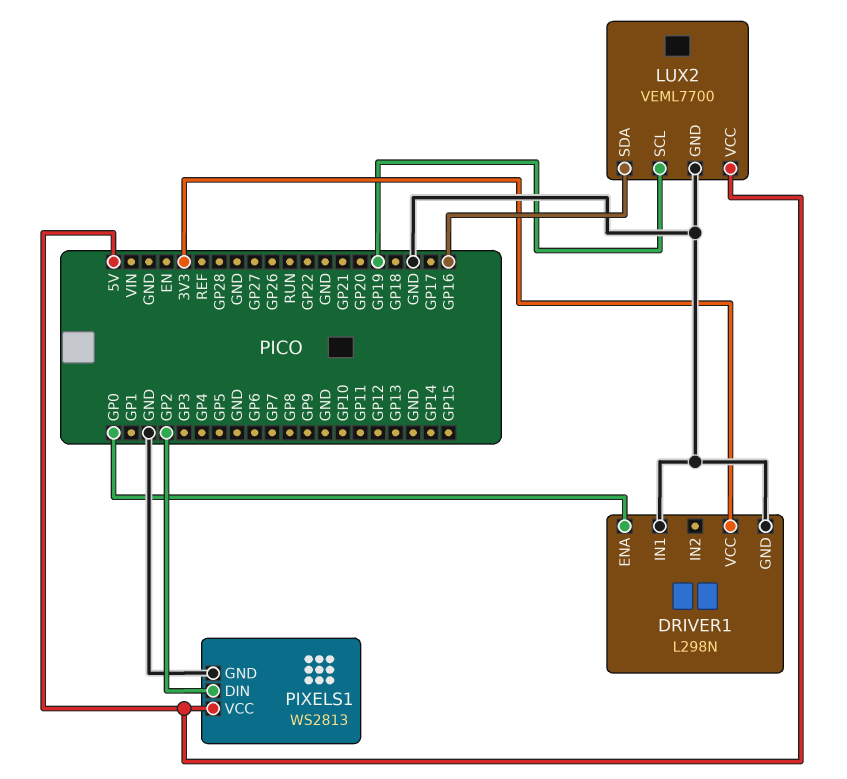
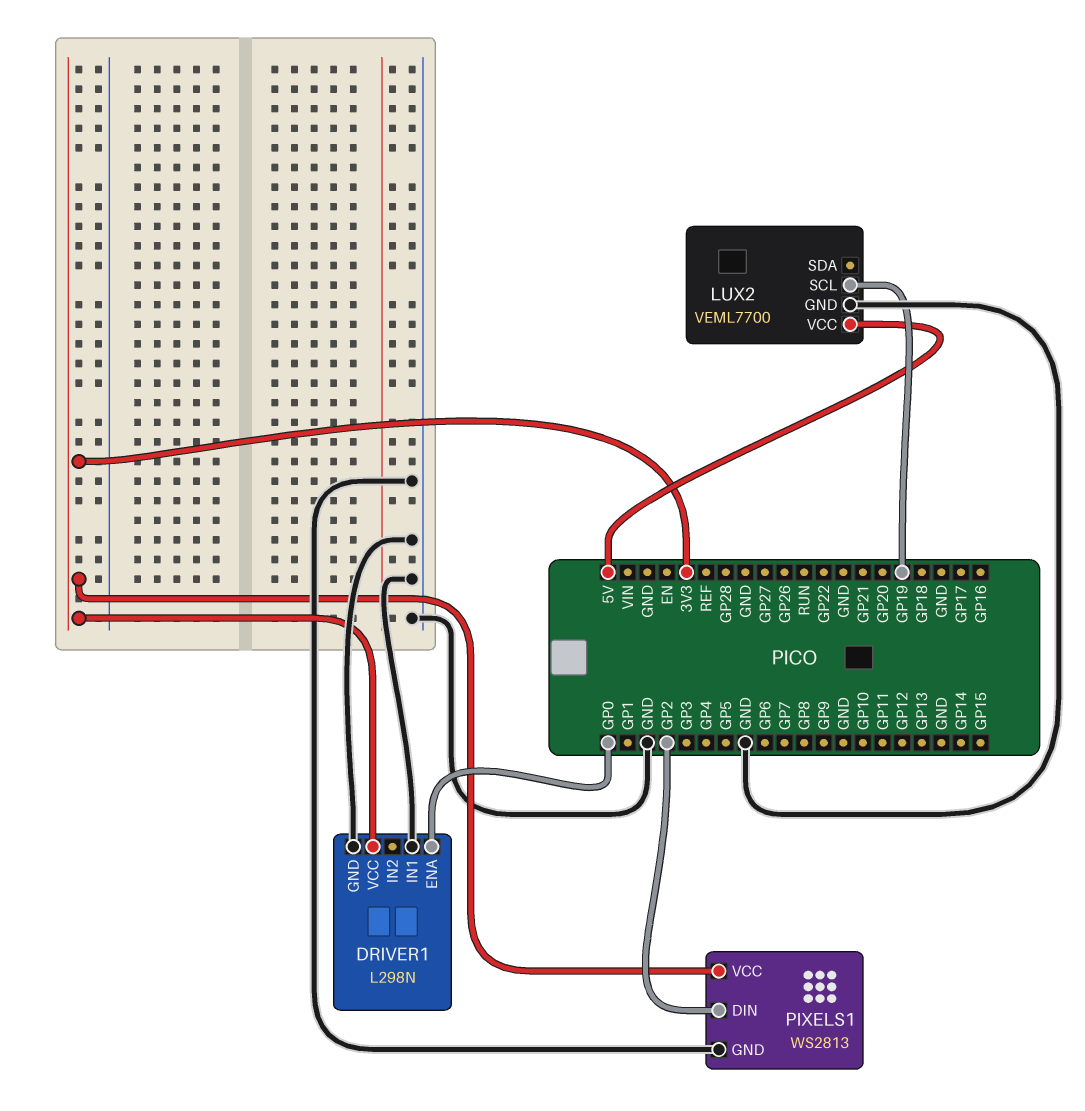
LUX2 pin SDA: GP16 -> none
PIXELS1 pin VCC: 5V -> 3V3

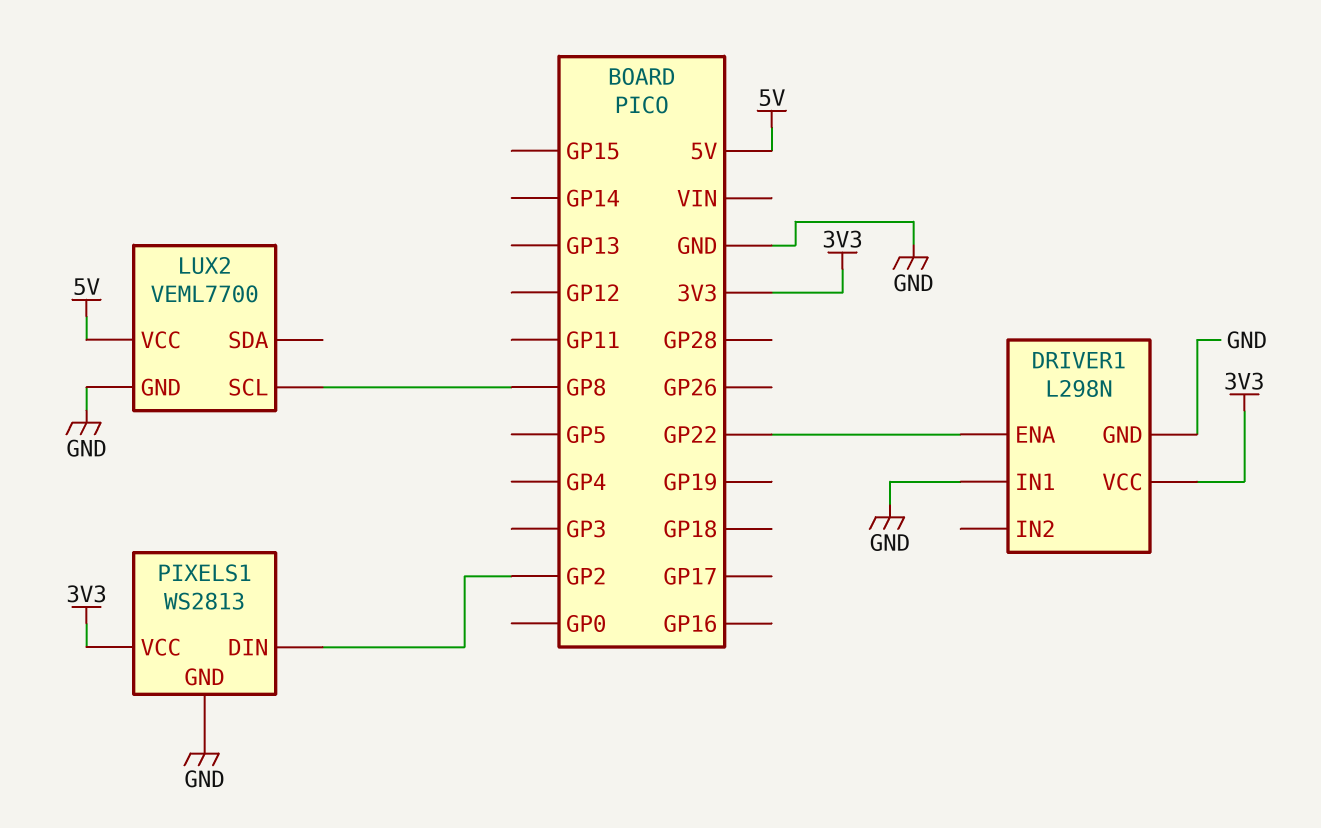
DRIVER1 pin ENA: GP0 -> GP22
LUX2 pin SCL: GP19 -> GP8

